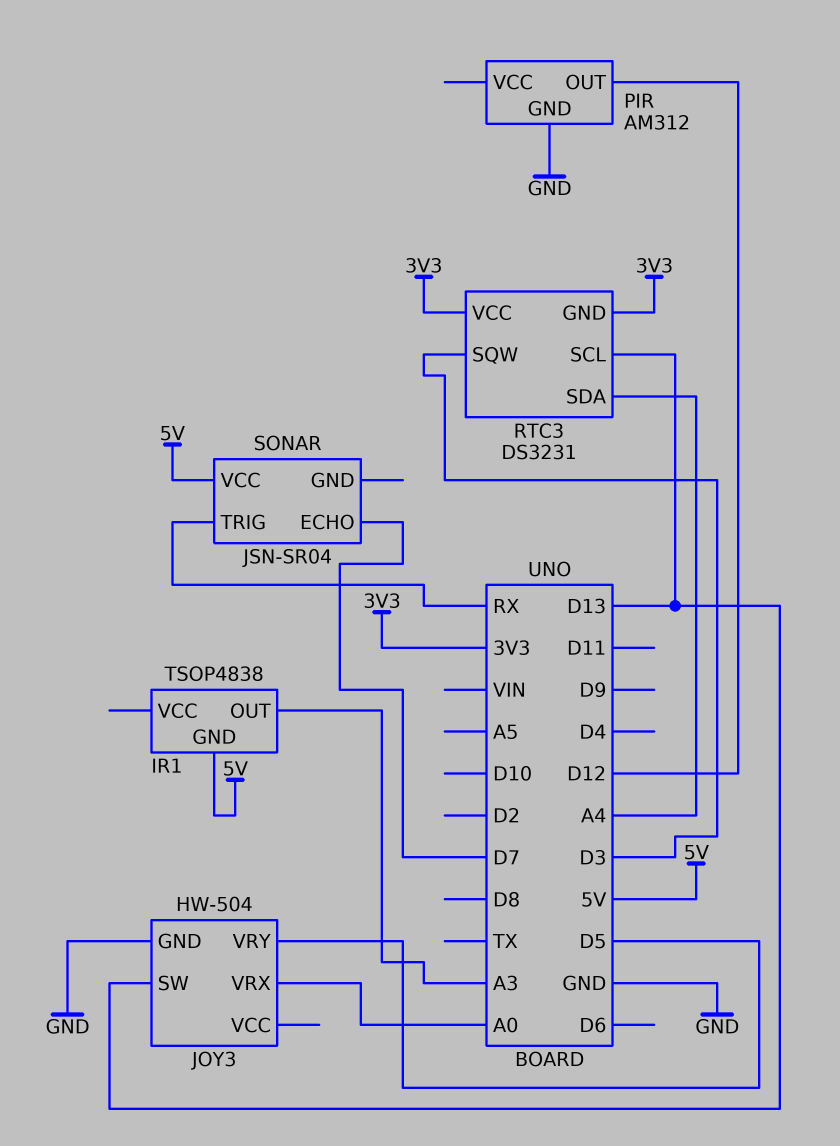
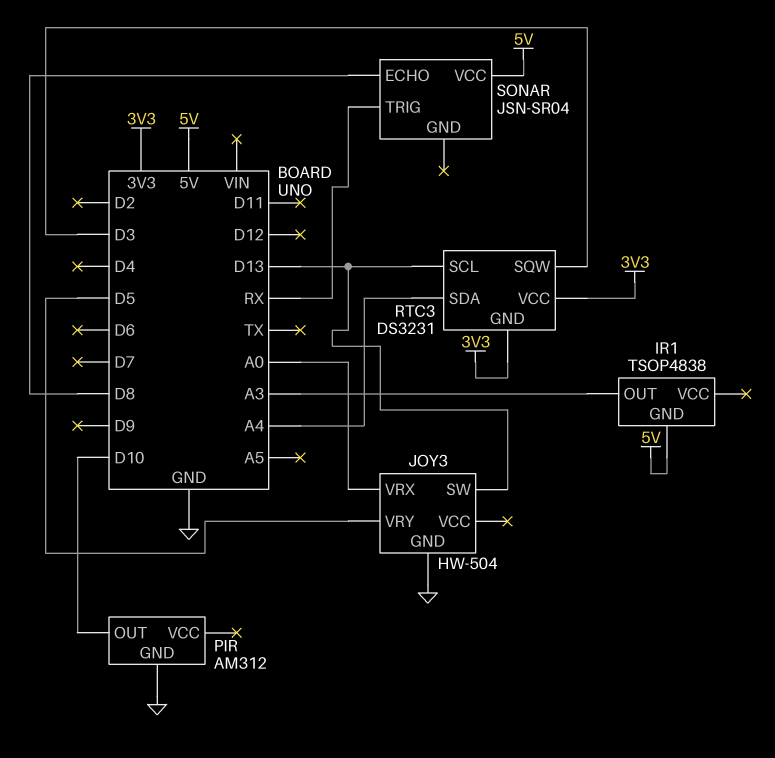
PIR pin OUT: D12 -> D10
SONAR pin ECHO: D7 -> D8

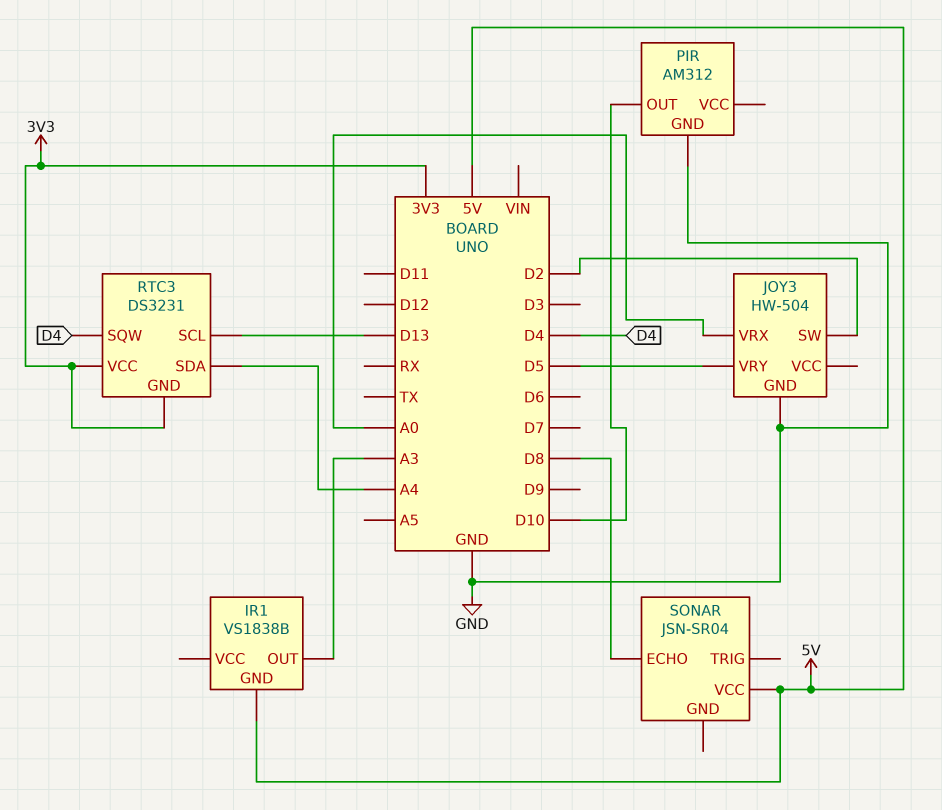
IR1: TSOP4838 -> VS1838B
JOY3 pin SW: D13 -> D2
RTC3 pin SQW: D3 -> D4
SONAR pin TRIG: RX -> none

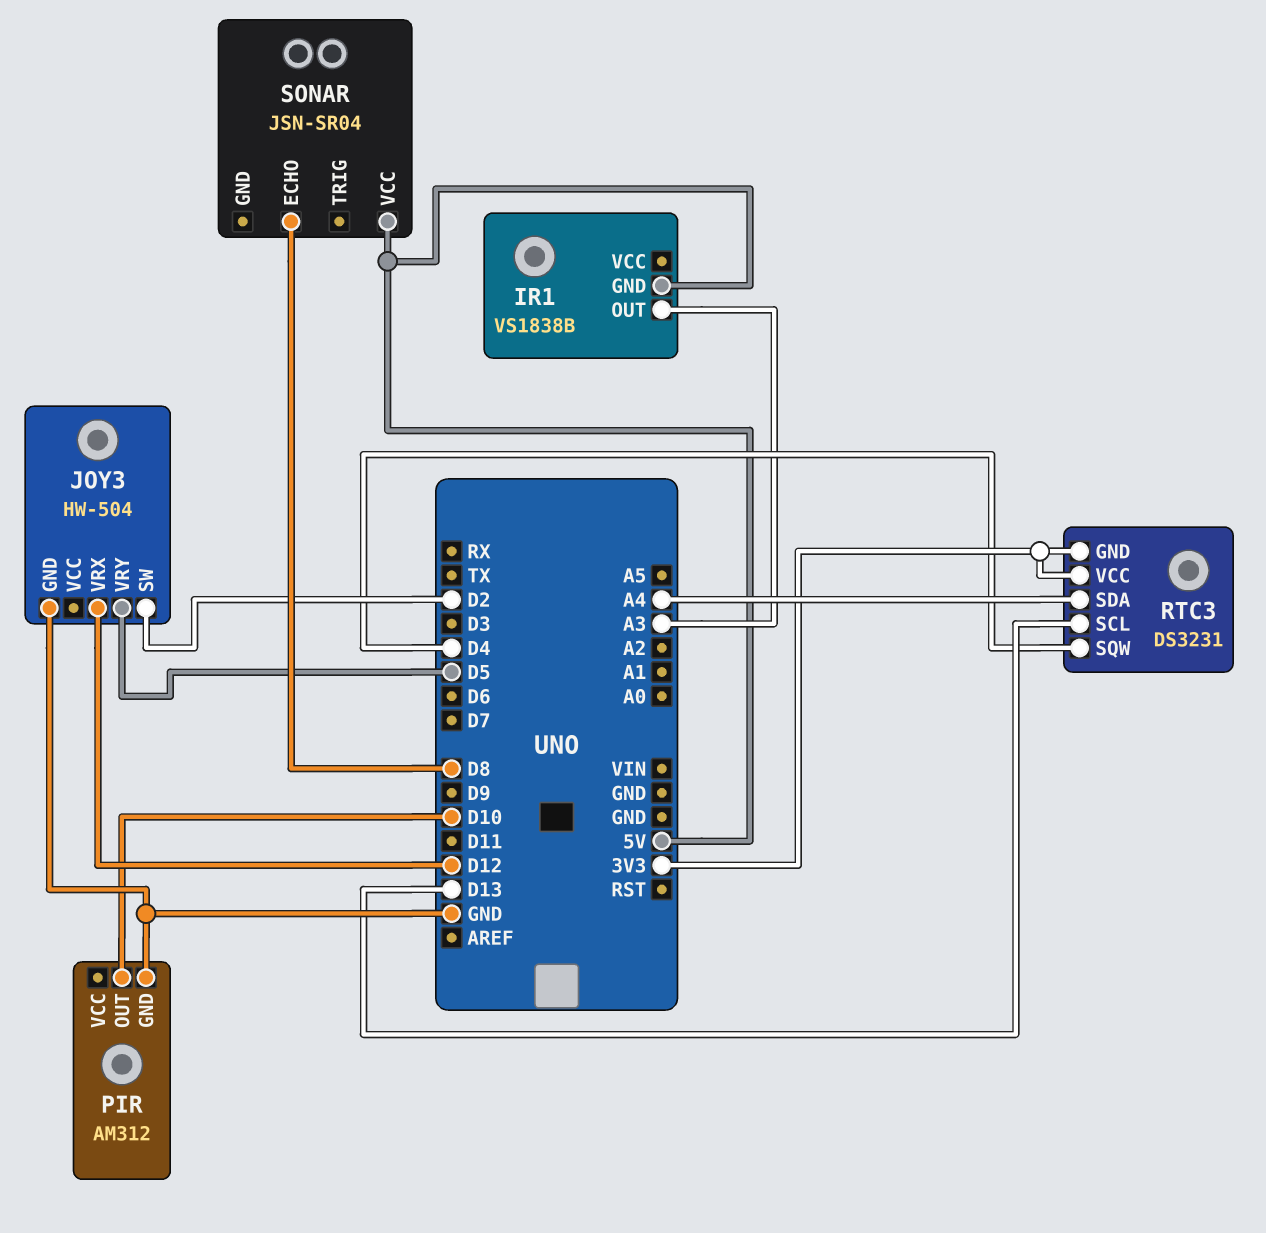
JOY3 pin VRX: A0 -> D12

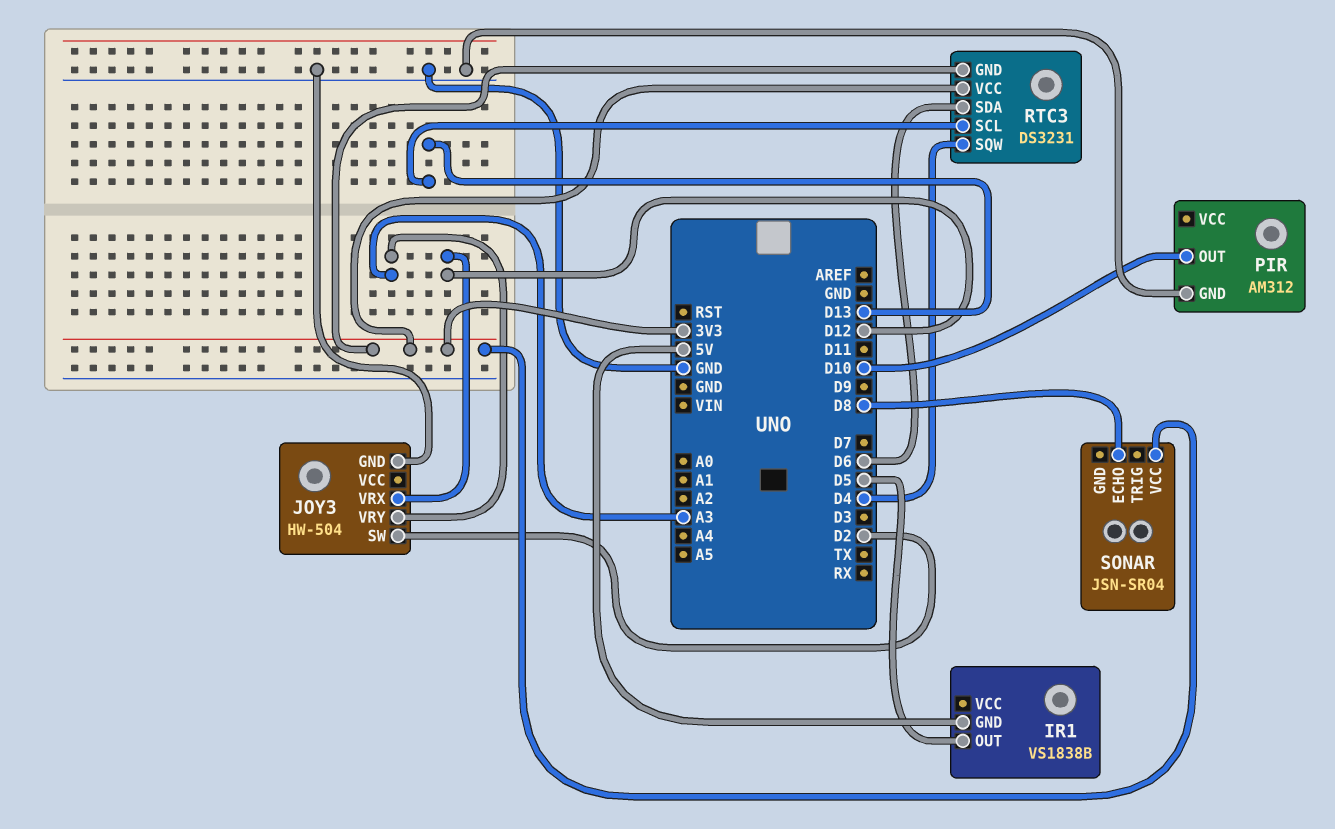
IR1 pin OUT: A3 -> D5
JOY3 pin VRY: D5 -> A3
RTC3 pin SDA: A4 -> D6
SONAR pin VCC: 5V -> 3V3

